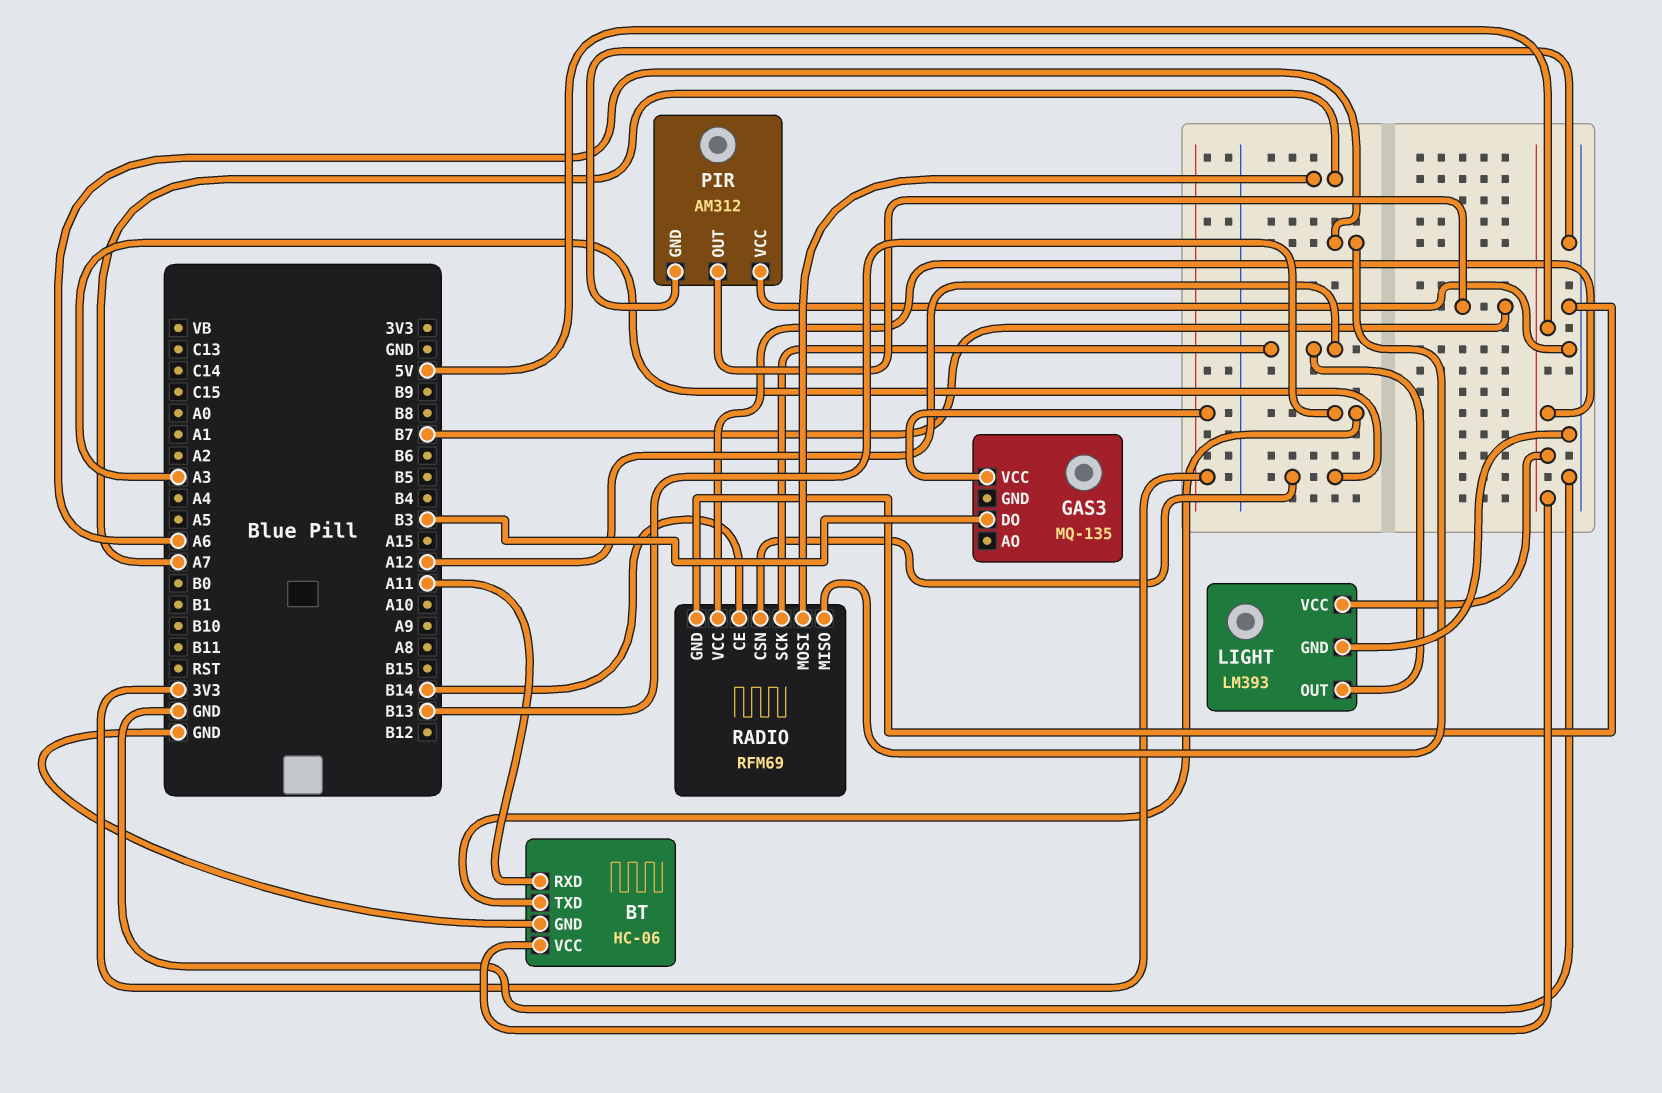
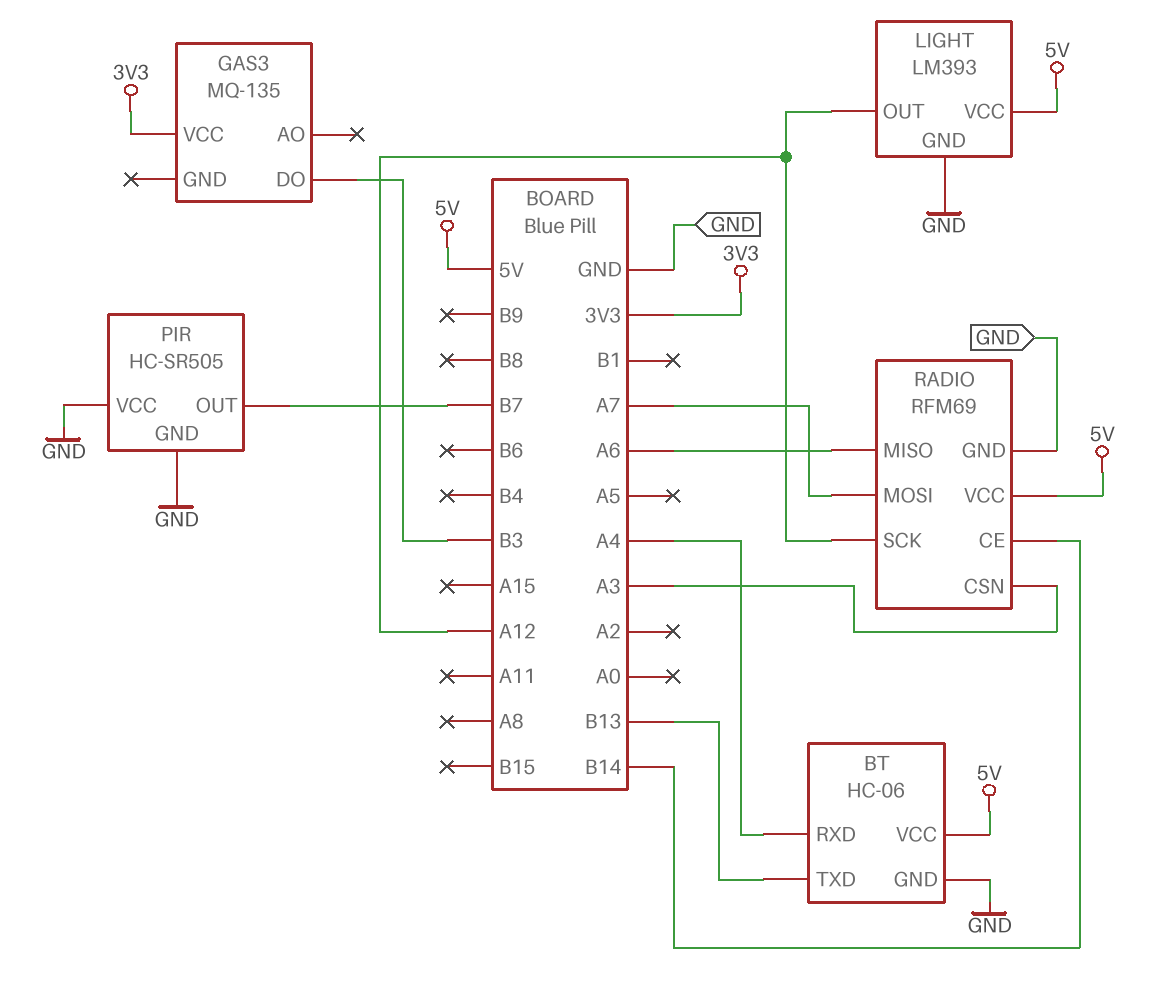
BT pin RXD: A11 -> A4
PIR: AM312 -> HC-SR505

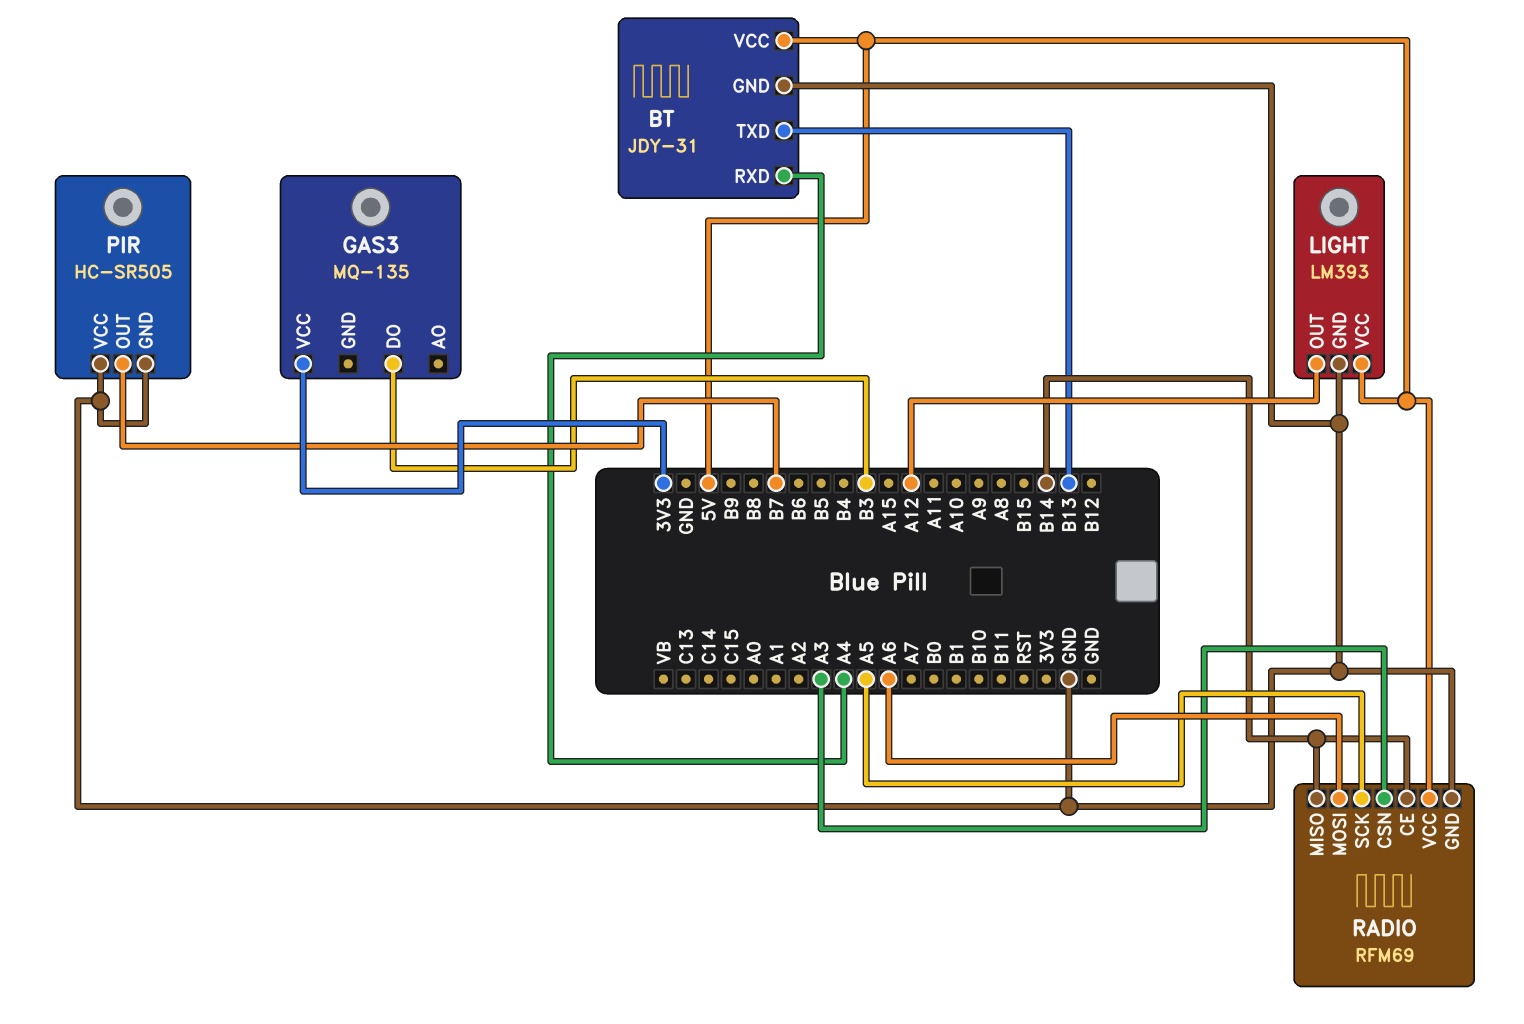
BT: HC-06 -> JDY-31
RADIO pin MISO: A6 -> B14
RADIO pin MOSI: A7 -> A6
RADIO pin SCK: A12 -> A5

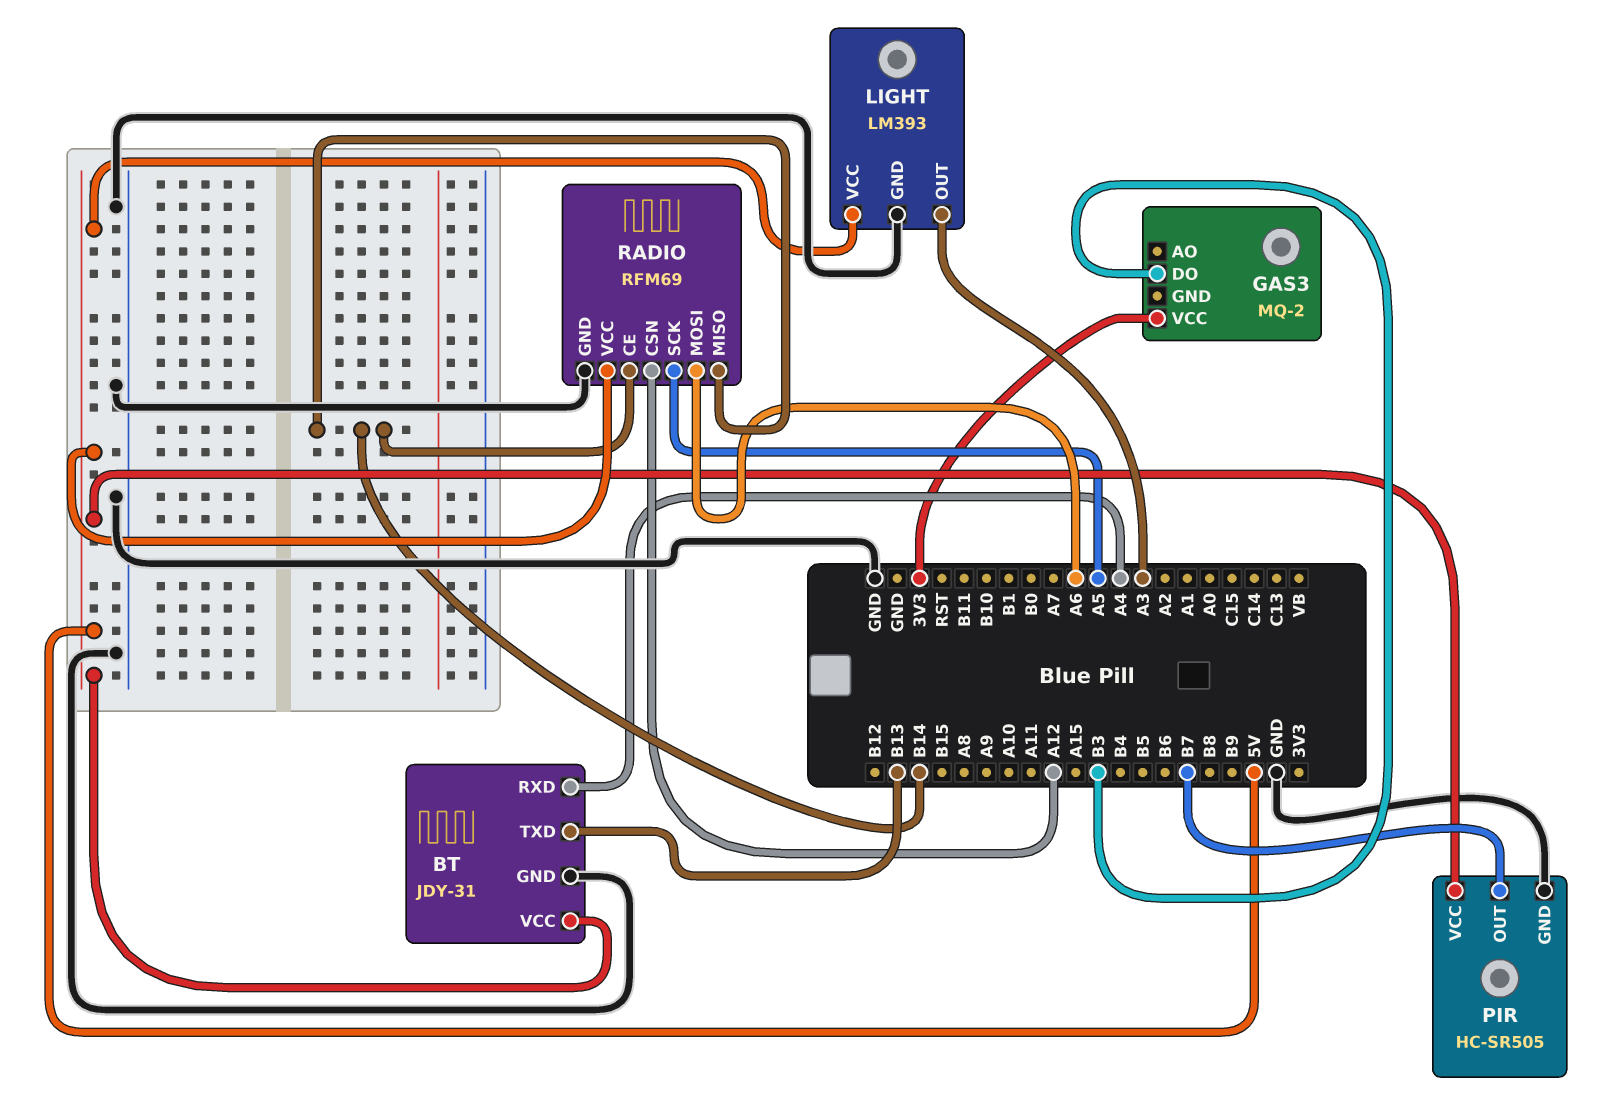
GAS3: MQ-135 -> MQ-2
LIGHT pin OUT: A12 -> A3
PIR pin VCC: GND -> 5V
RADIO pin CSN: A3 -> A12

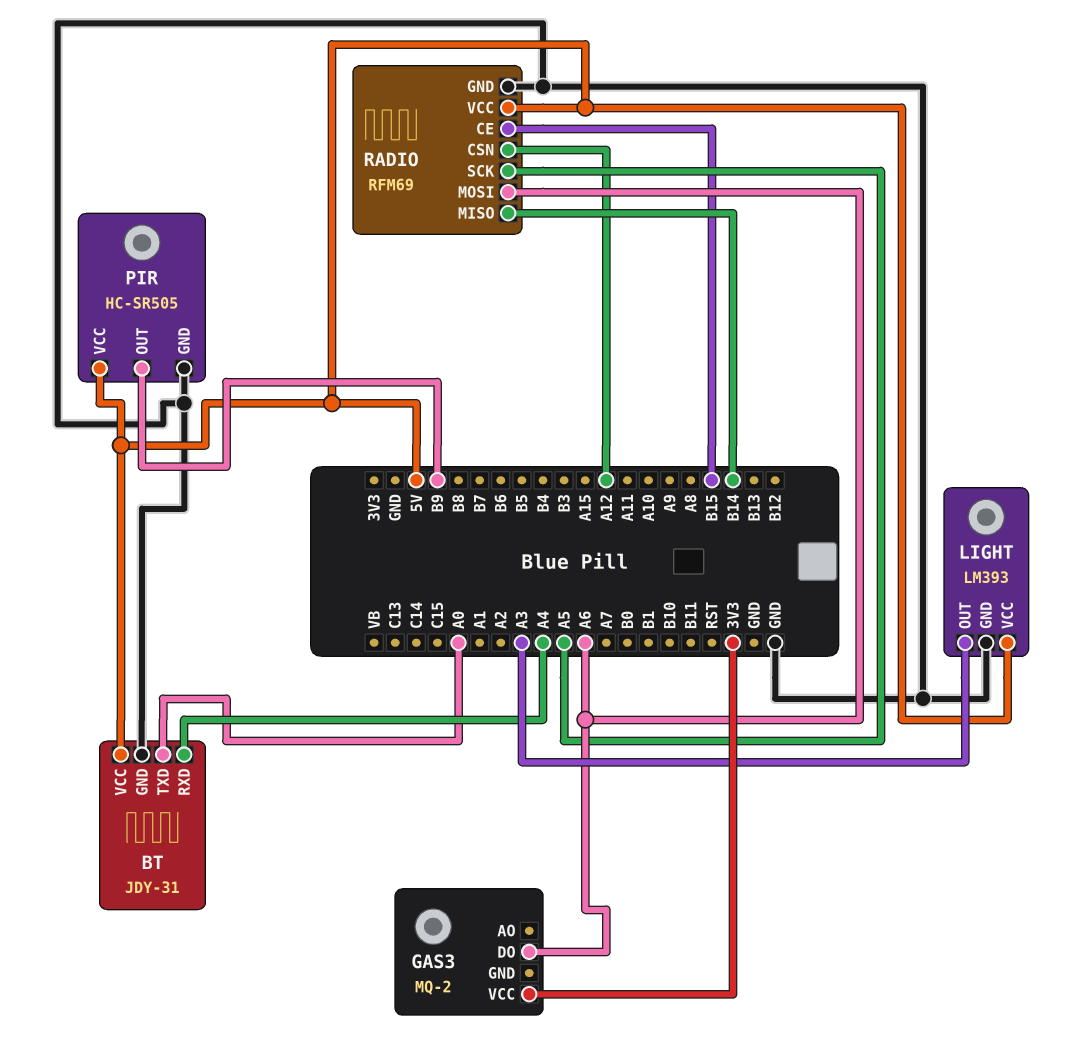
BT pin TXD: B13 -> A0
GAS3 pin DO: B3 -> A6
PIR pin OUT: B7 -> B9
RADIO pin CE: B14 -> B15

